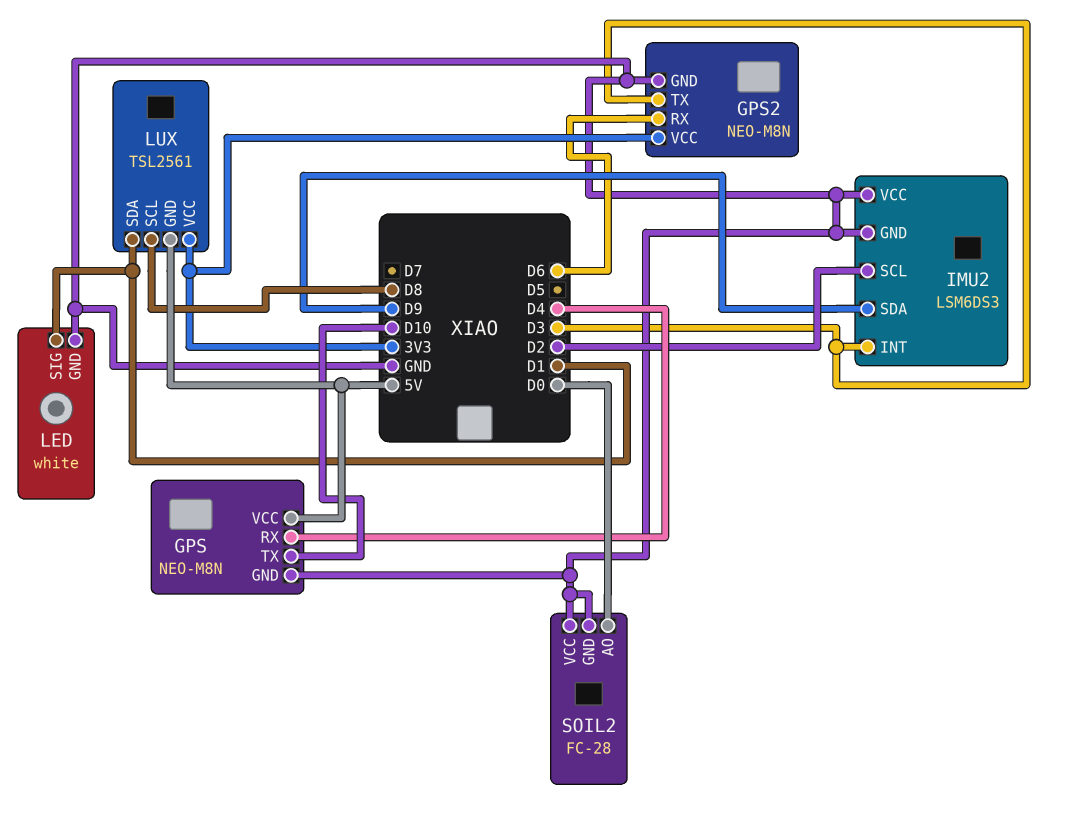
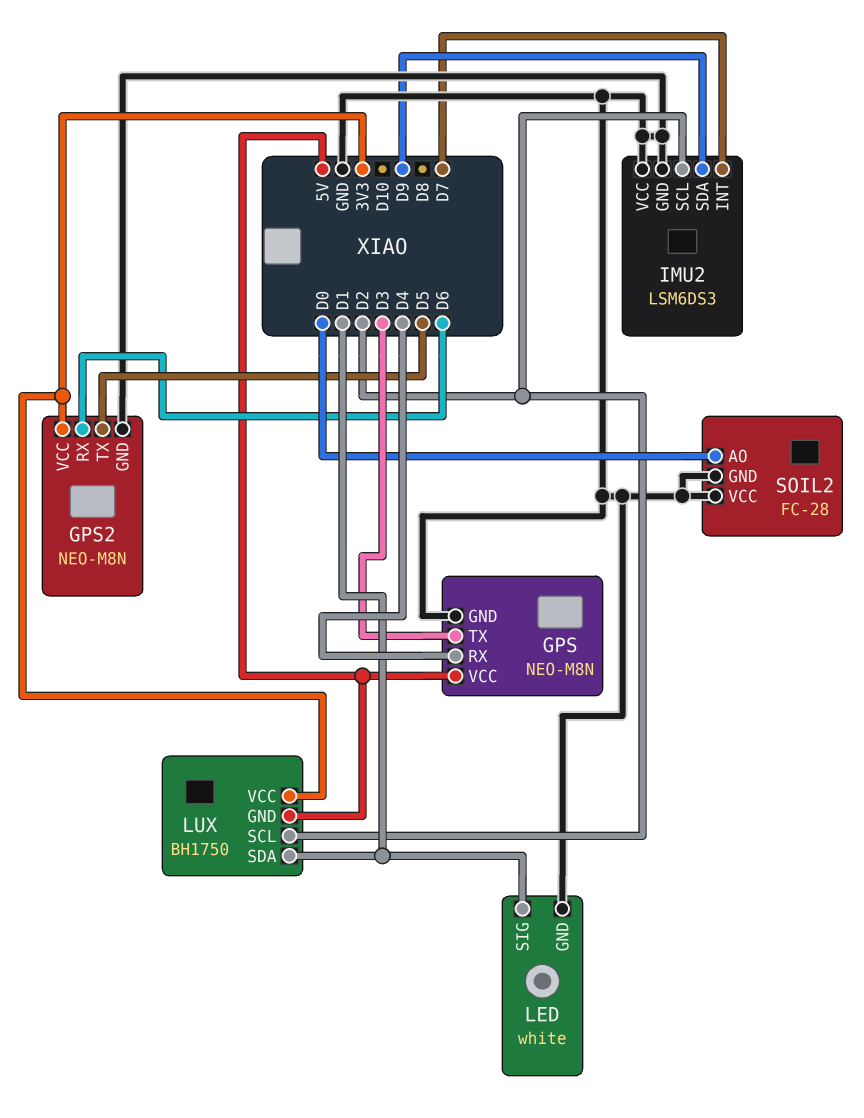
GPS pin TX: D10 -> D3
GPS2 pin TX: D3 -> D5
IMU2 pin INT: D3 -> D7
LUX: TSL2561 -> BH1750
LUX pin SCL: D8 -> D2

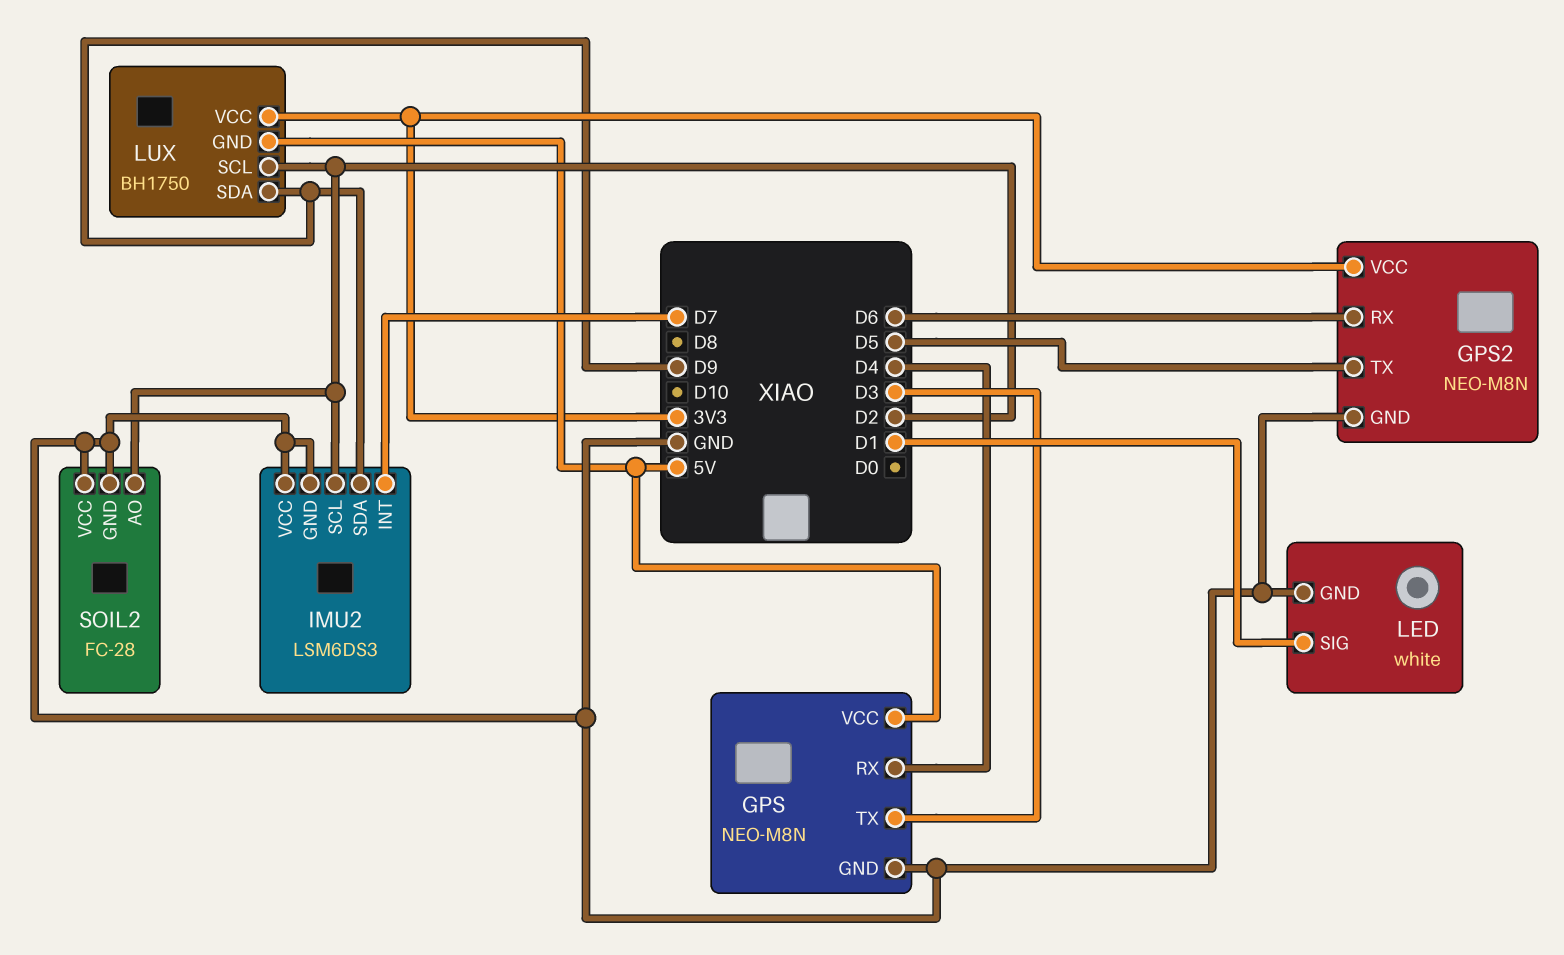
LUX pin SDA: D1 -> D9
SOIL2 pin AO: D0 -> D2

